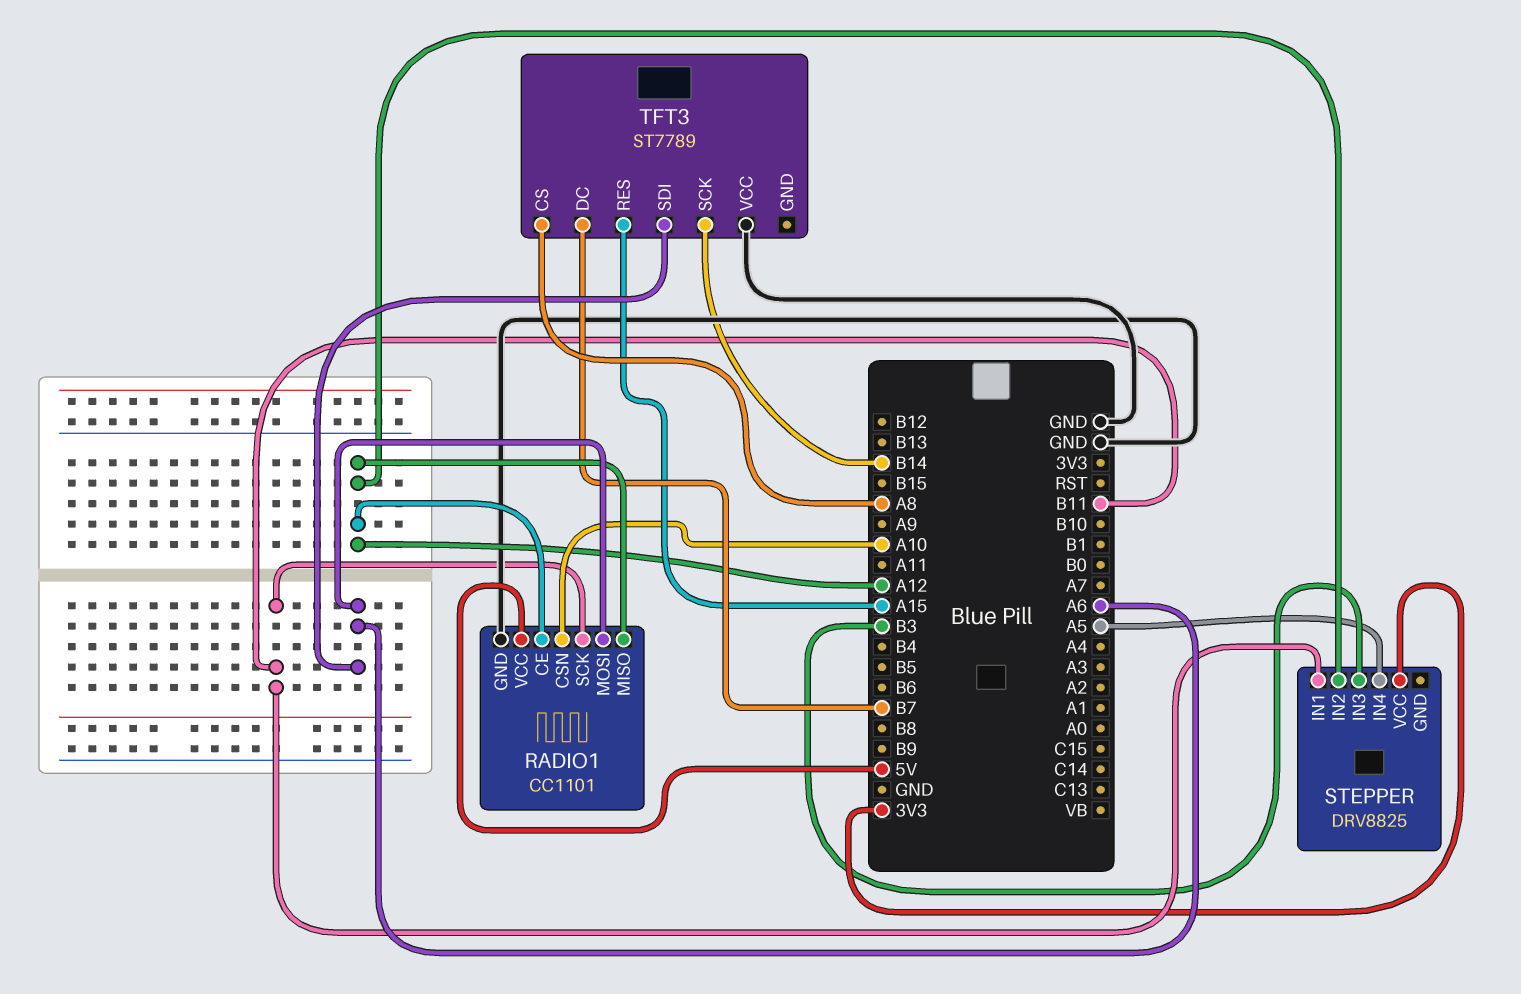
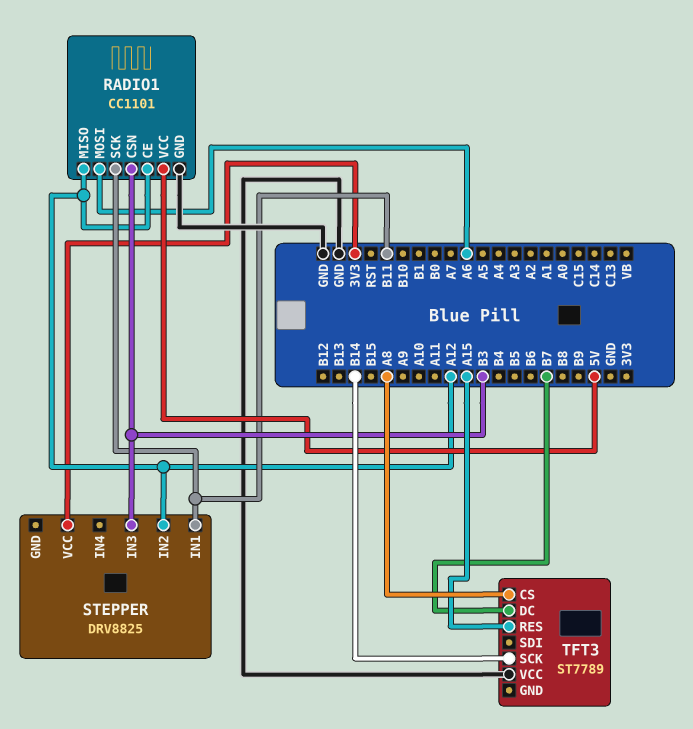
RADIO1 pin CSN: A10 -> B3
STEPPER pin IN4: A5 -> none
TFT3 pin SDI: A6 -> none

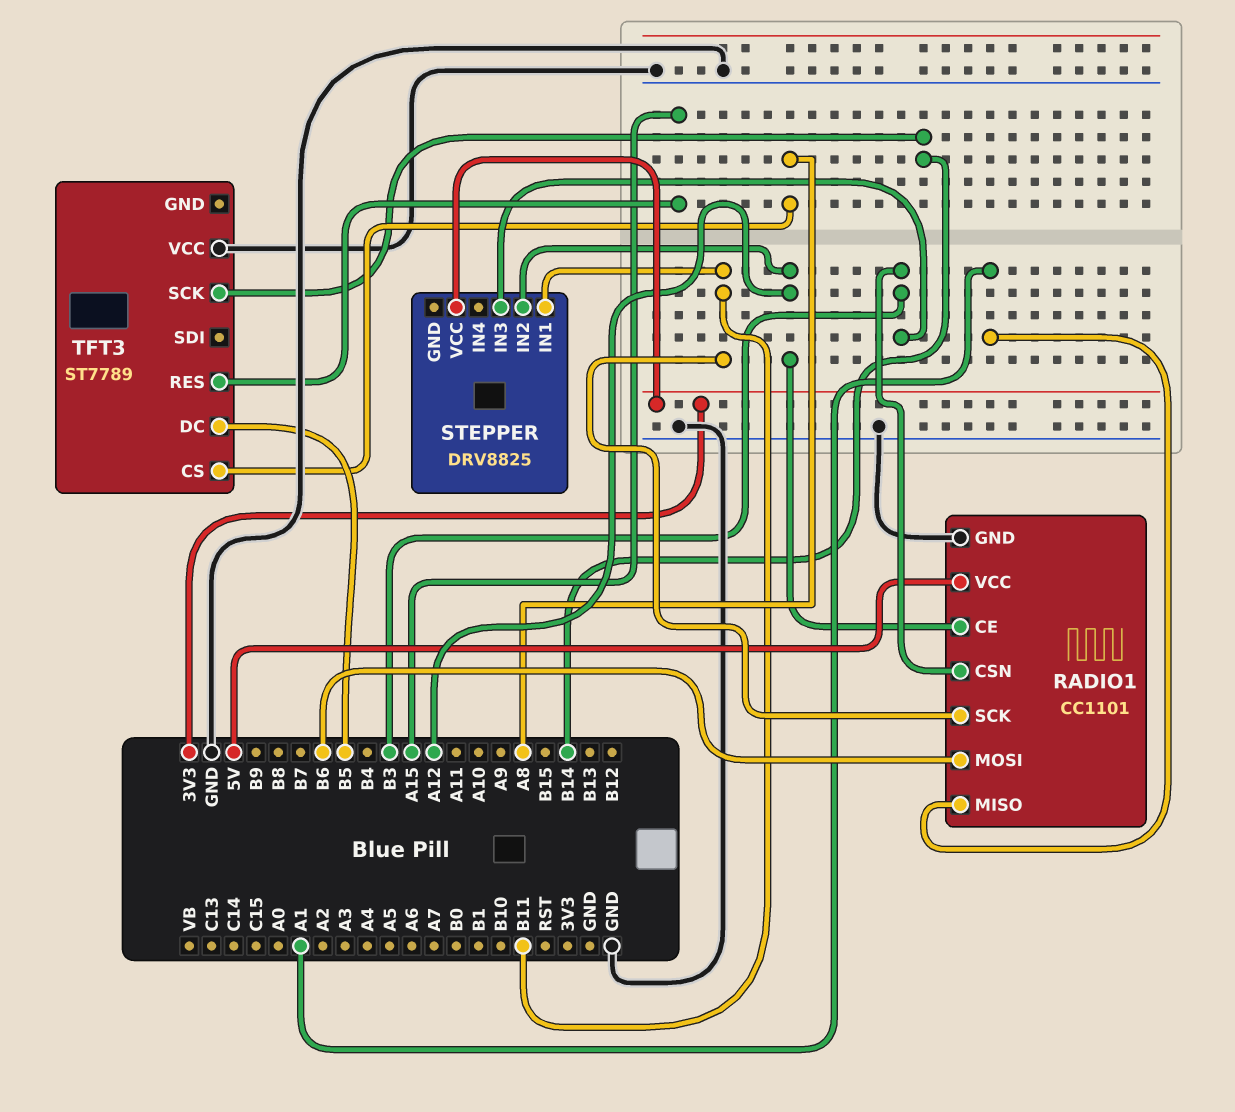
RADIO1 pin MISO: A12 -> A1
RADIO1 pin MOSI: A6 -> B6
TFT3 pin DC: B7 -> B5

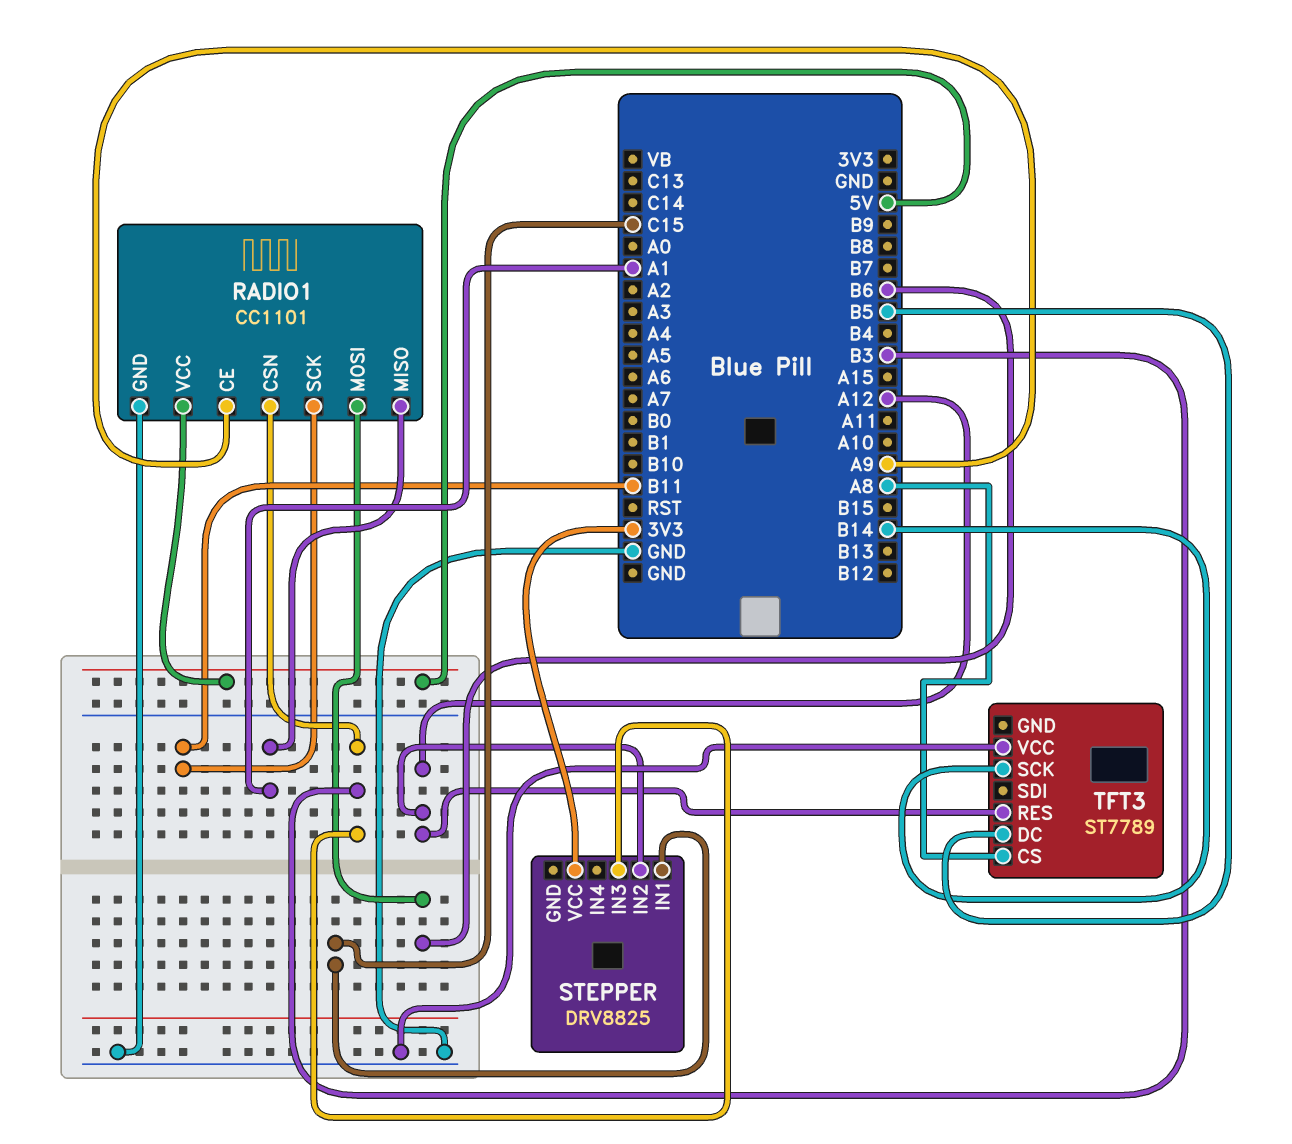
RADIO1 pin CE: A12 -> A9
STEPPER pin IN1: B11 -> C15
TFT3 pin RES: A15 -> A12

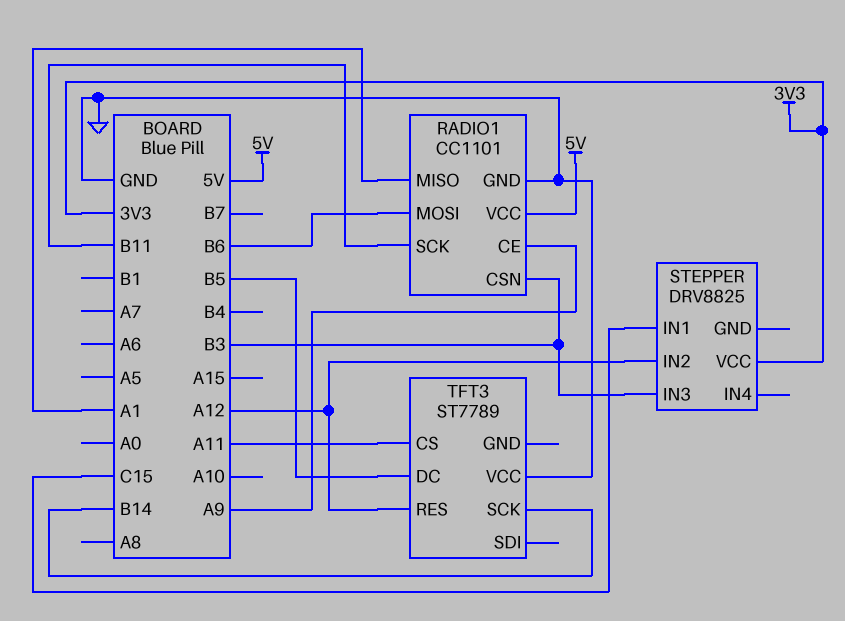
TFT3 pin CS: A8 -> A11

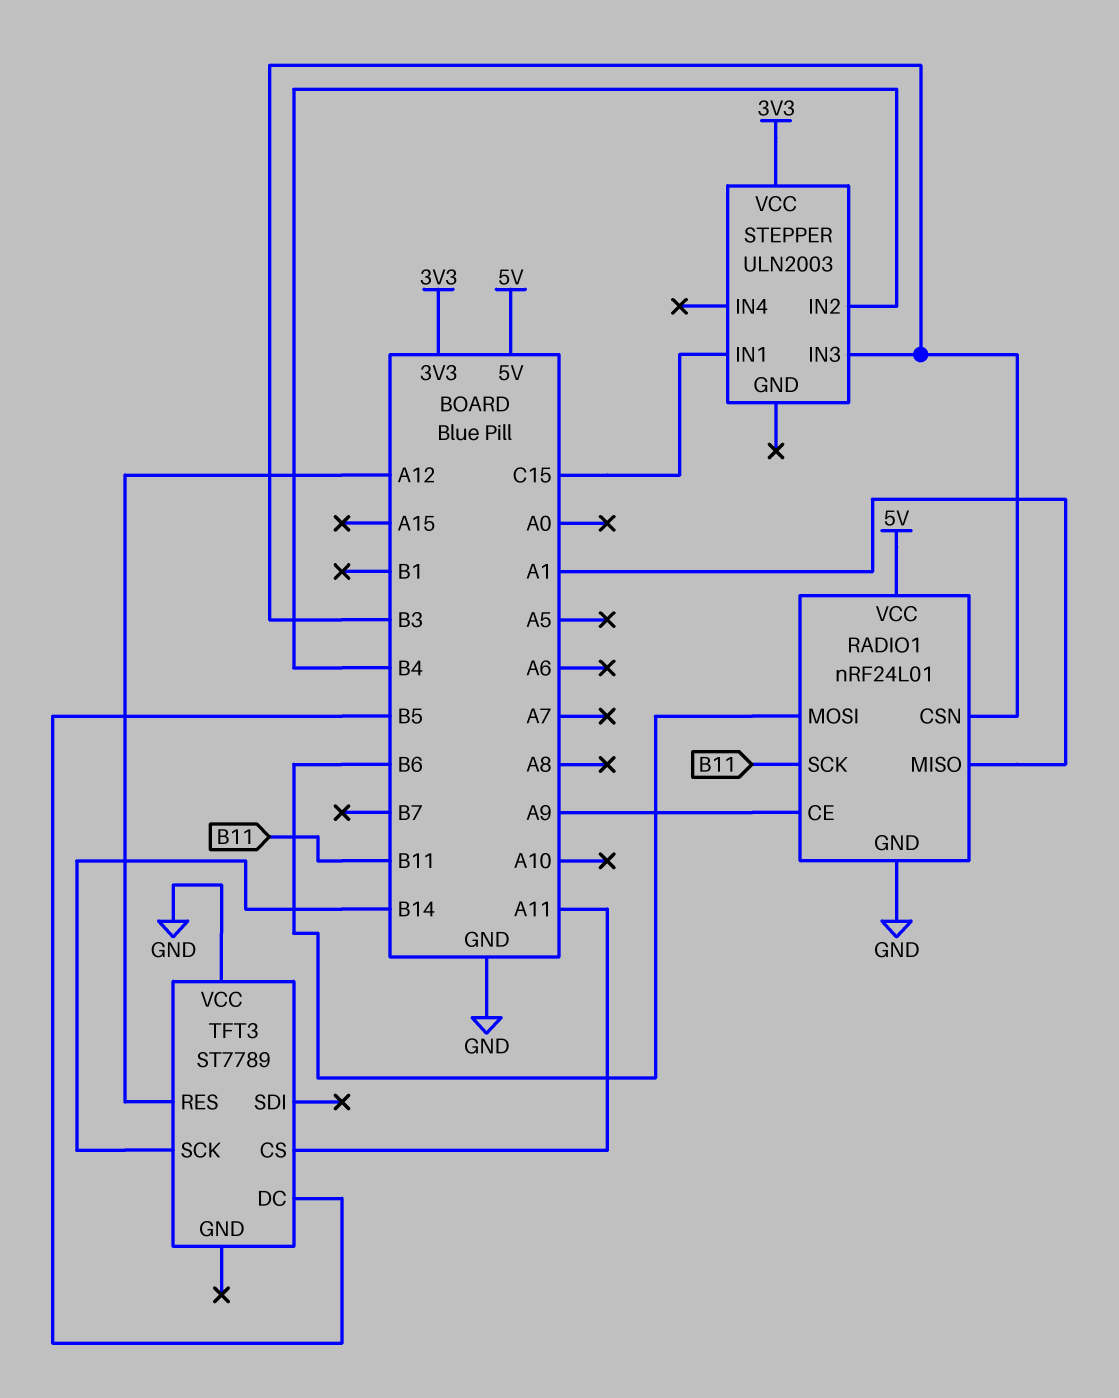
RADIO1: CC1101 -> nRF24L01
STEPPER: DRV8825 -> ULN2003
STEPPER pin IN2: A12 -> B4

